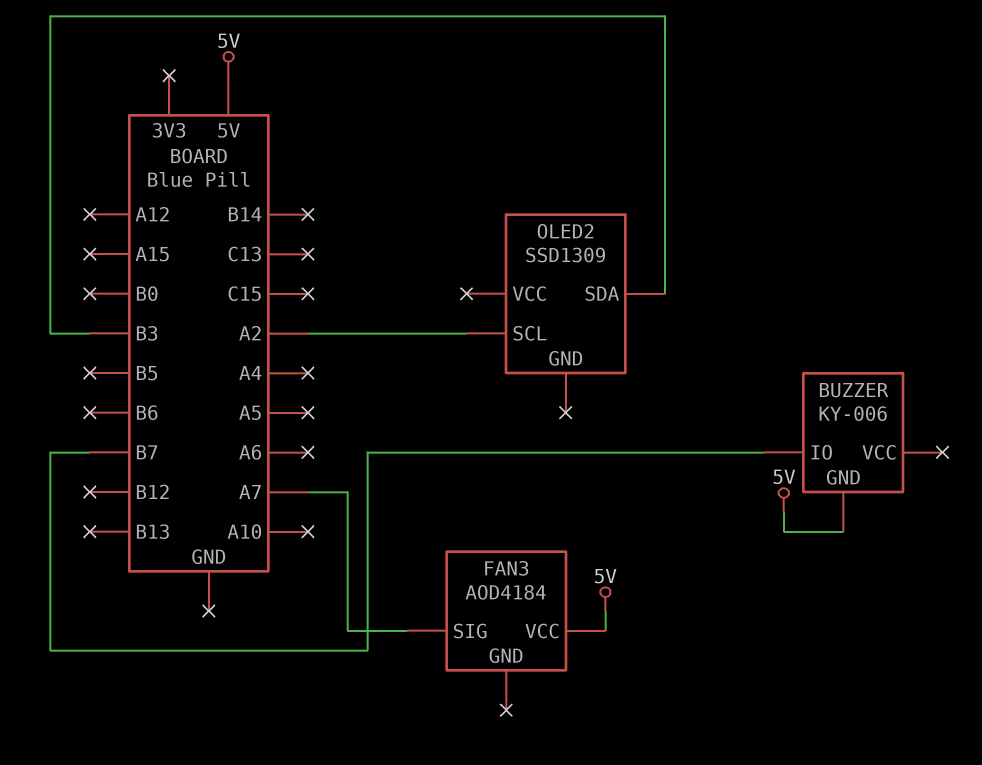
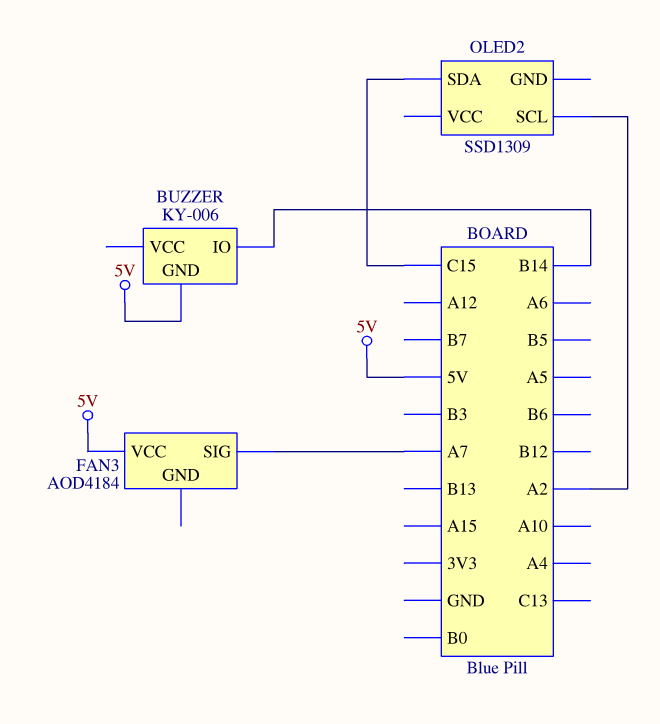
BUZZER pin IO: B7 -> B14
OLED2 pin SDA: B3 -> C15

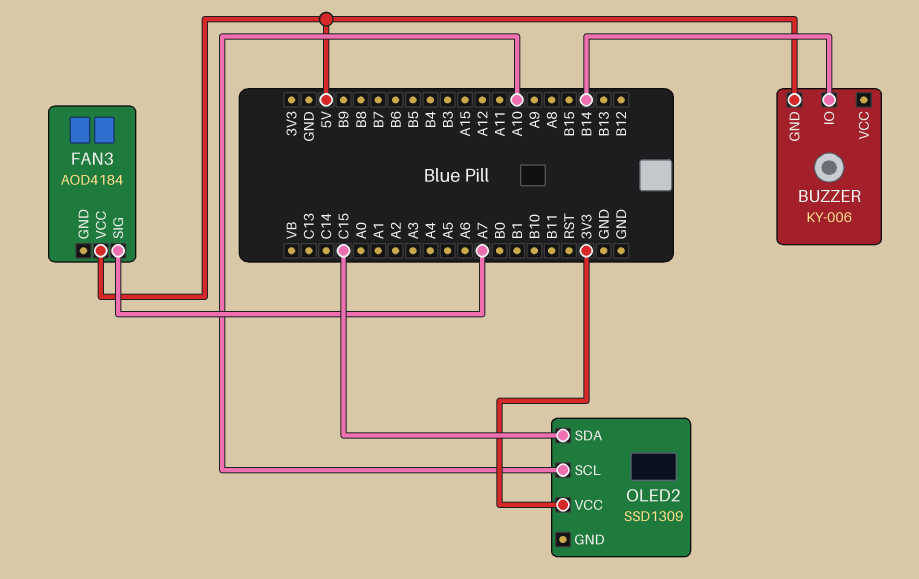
OLED2 pin SCL: A2 -> A10
OLED2 pin VCC: none -> 3V3

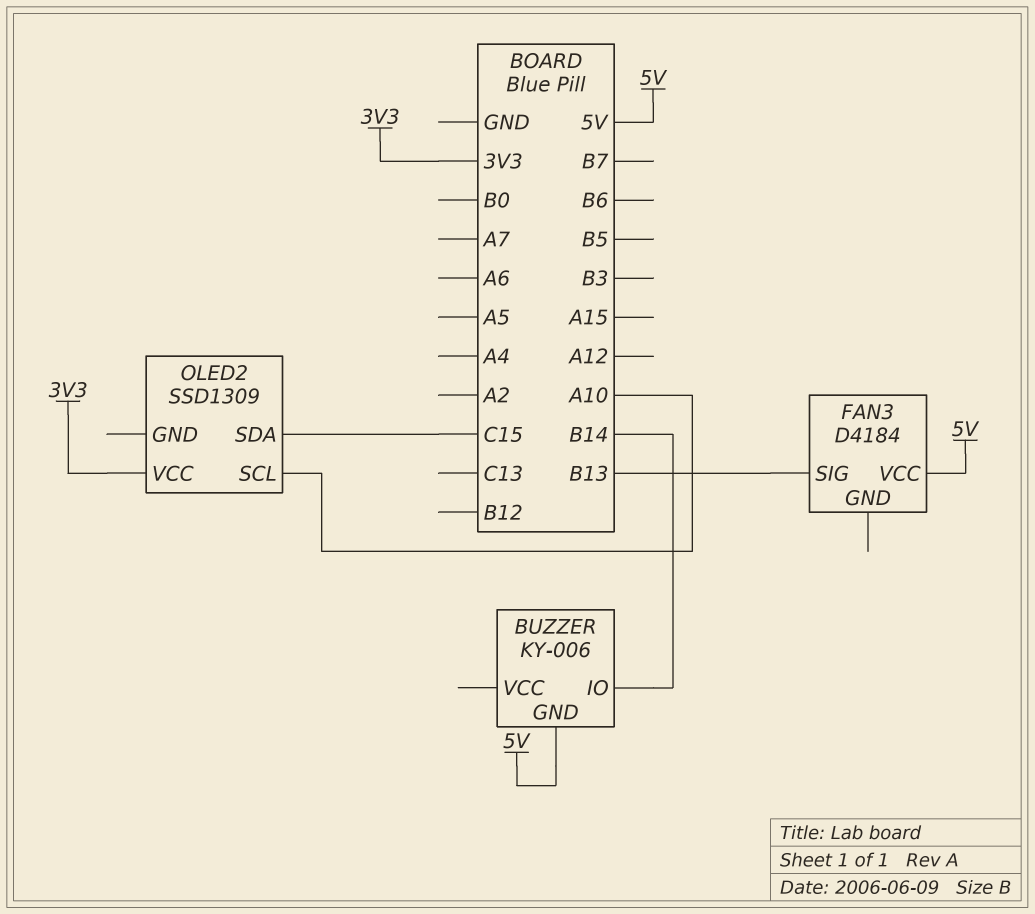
FAN3: AOD4184 -> D4184
FAN3 pin SIG: A7 -> B13

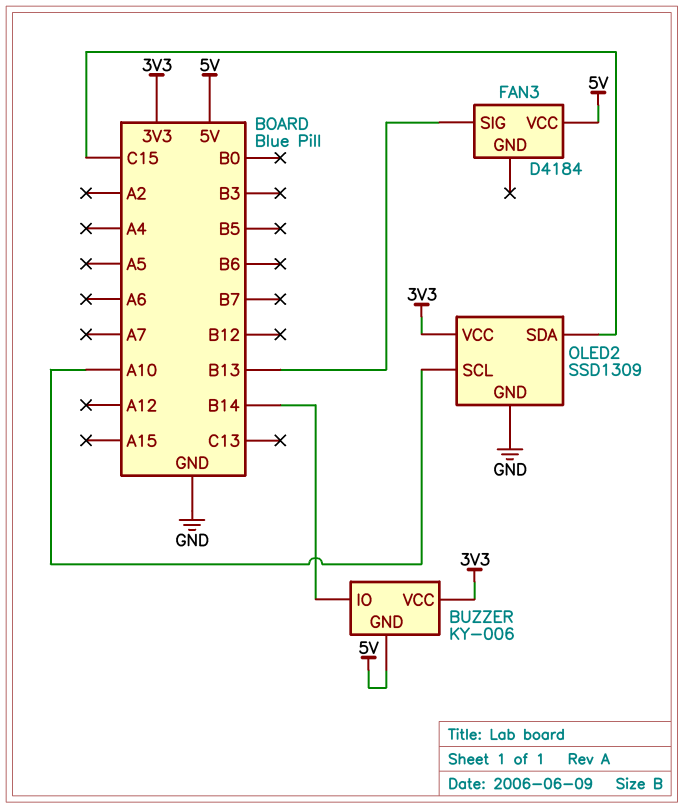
BUZZER pin VCC: none -> 3V3
OLED2 pin GND: none -> GND

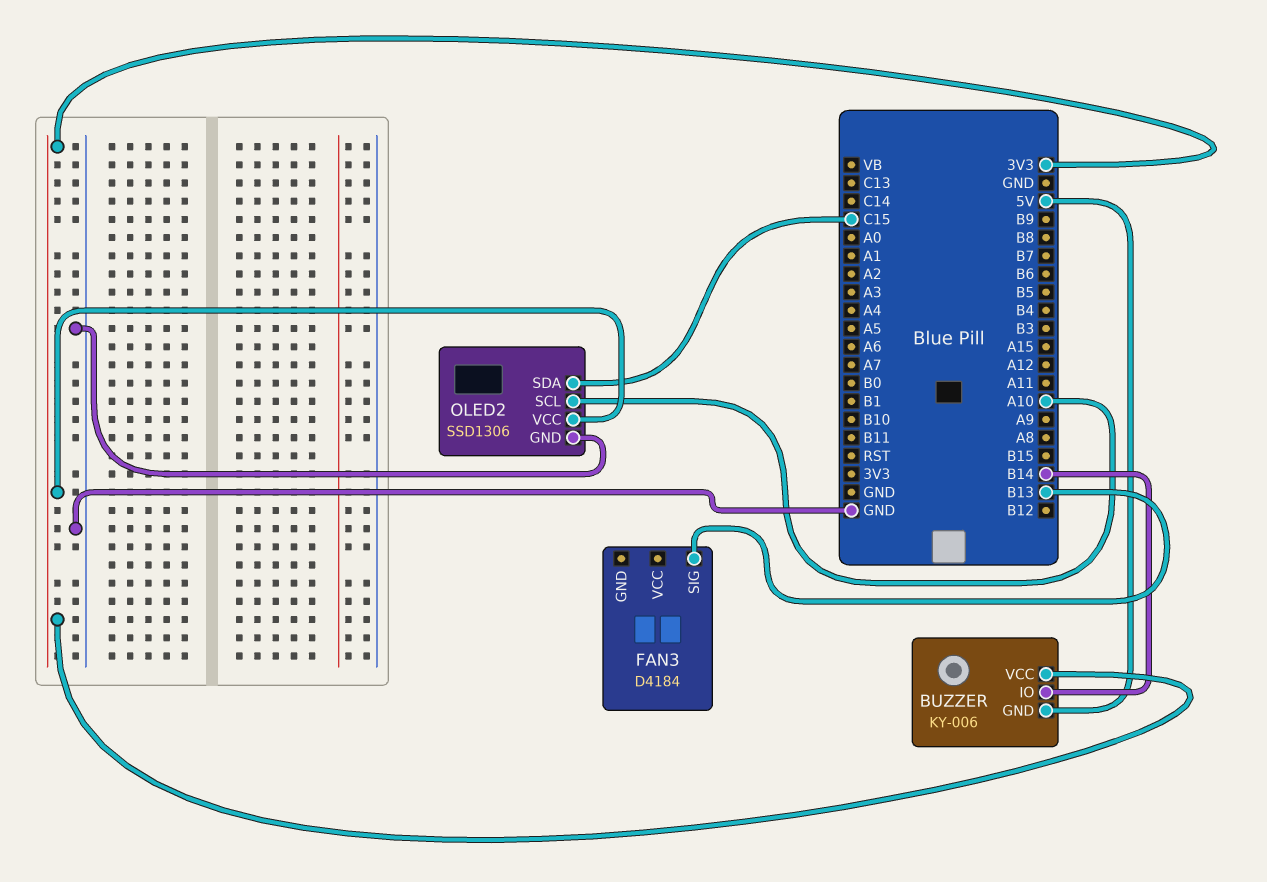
FAN3 pin VCC: 5V -> none
OLED2: SSD1309 -> SSD1306

